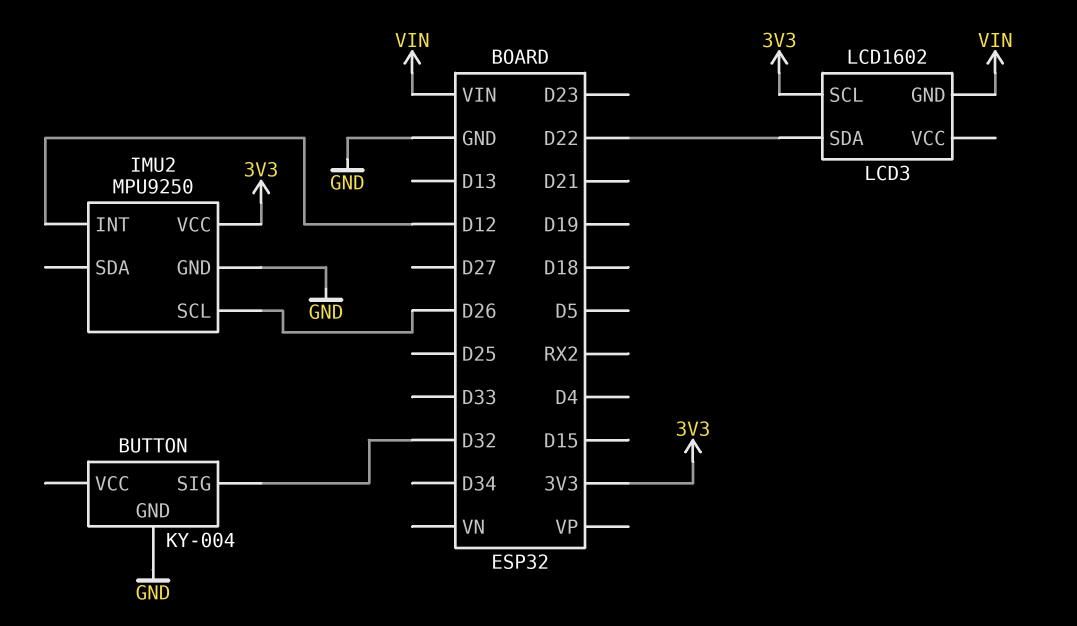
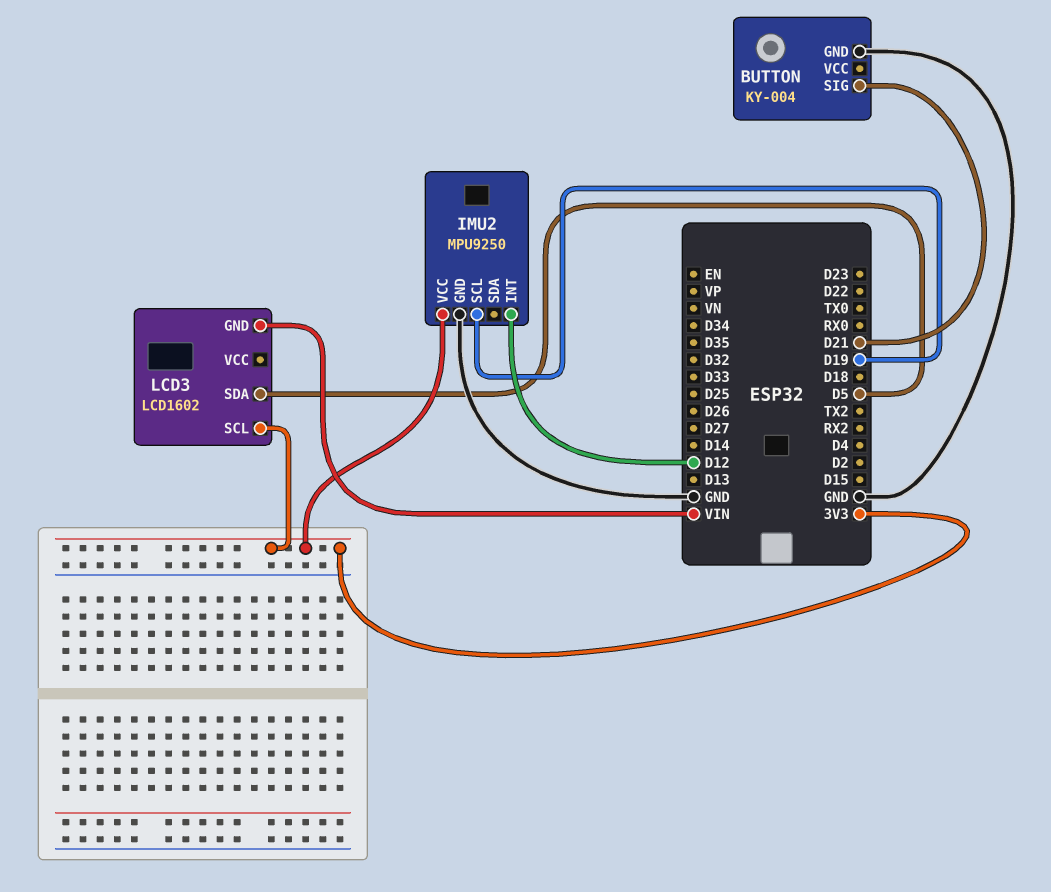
BUTTON pin SIG: D32 -> D21
IMU2 pin SCL: D26 -> D19
LCD3 pin SDA: D22 -> D5

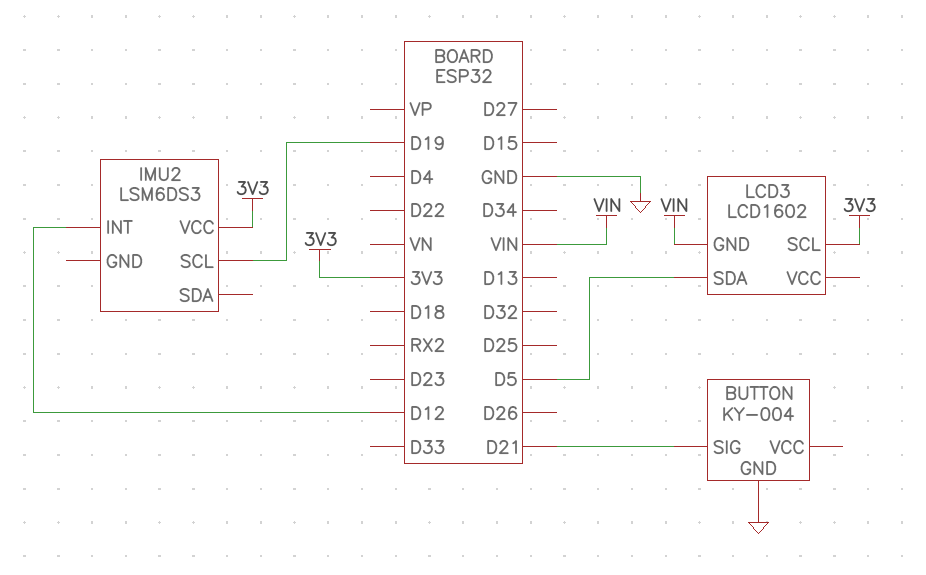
IMU2: MPU9250 -> LSM6DS3
IMU2 pin GND: GND -> none

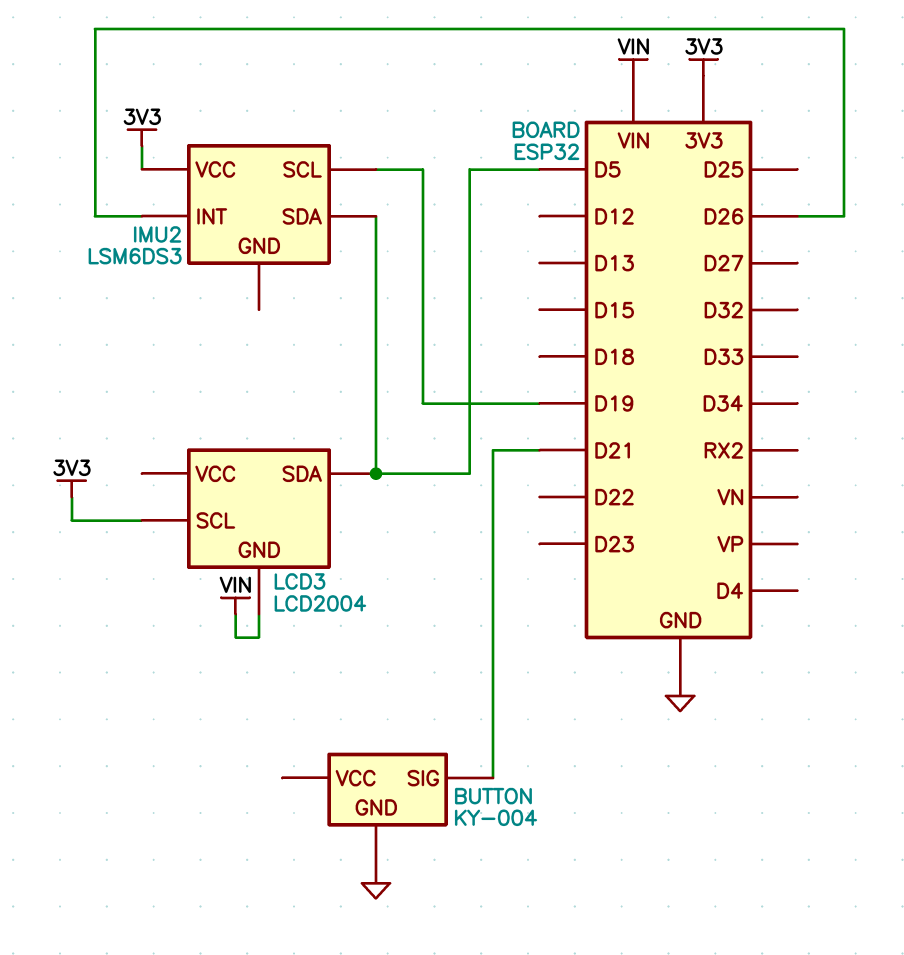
IMU2 pin INT: D12 -> D26
IMU2 pin SDA: none -> D5
LCD3: LCD1602 -> LCD2004

